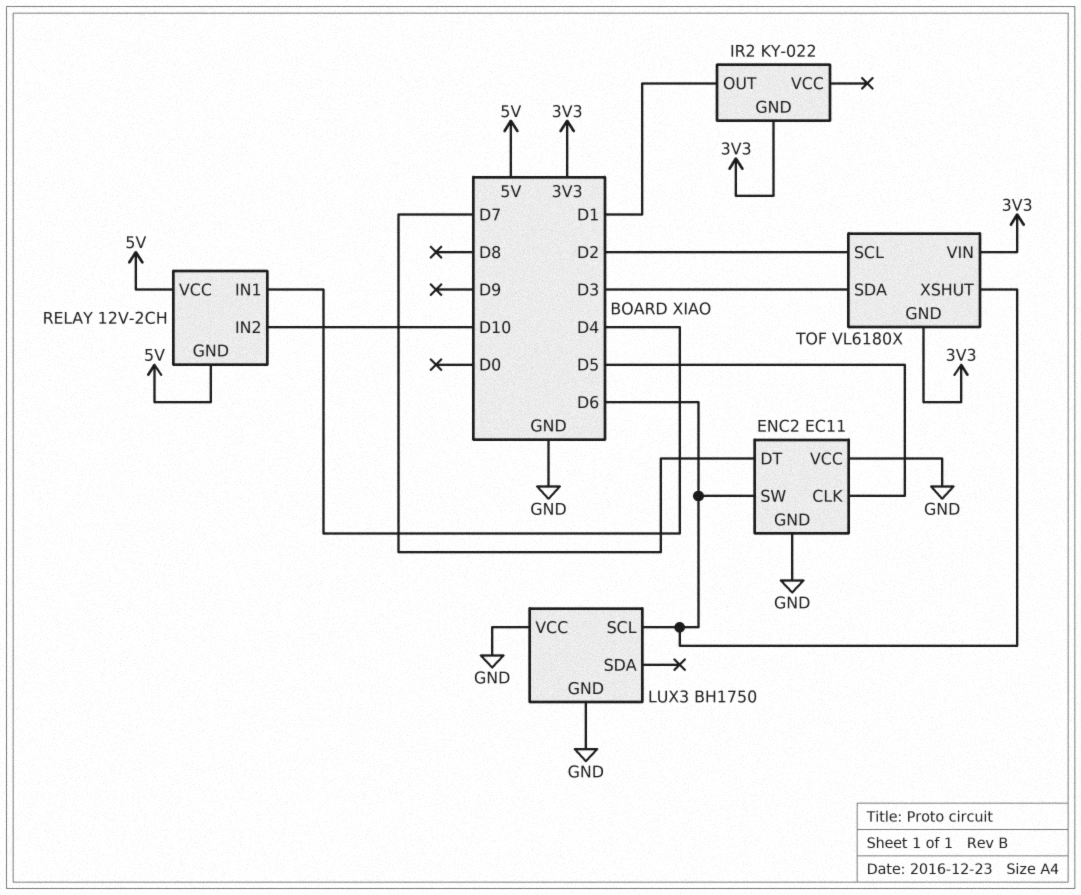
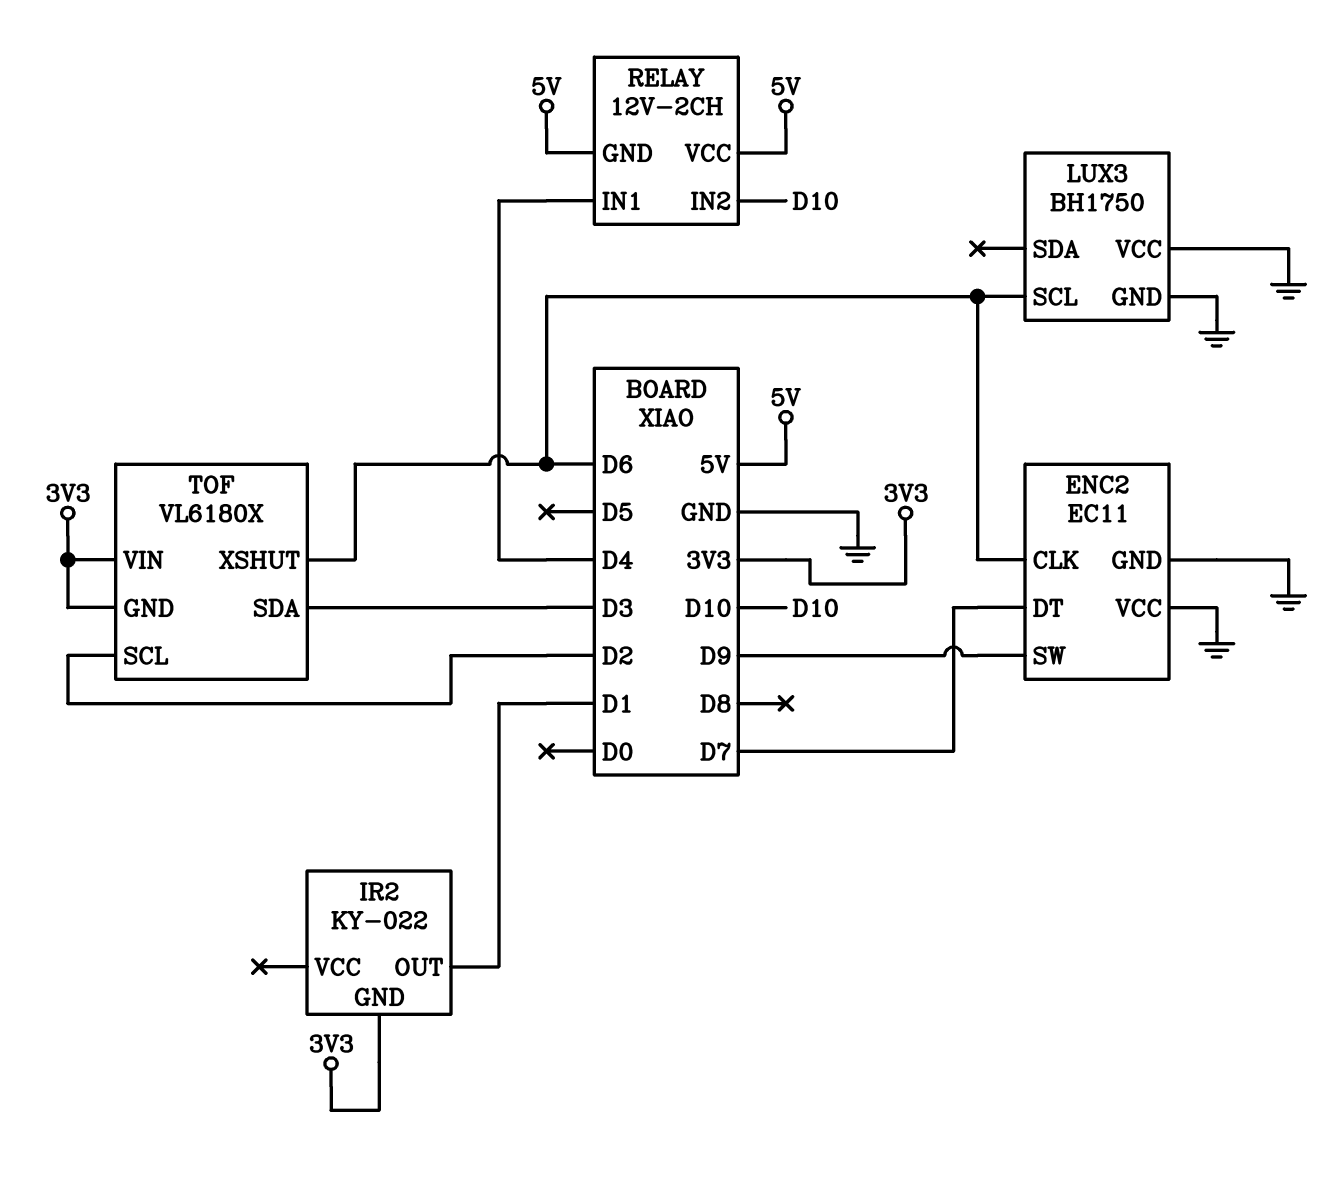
ENC2 pin CLK: D5 -> D6
ENC2 pin SW: D6 -> D9

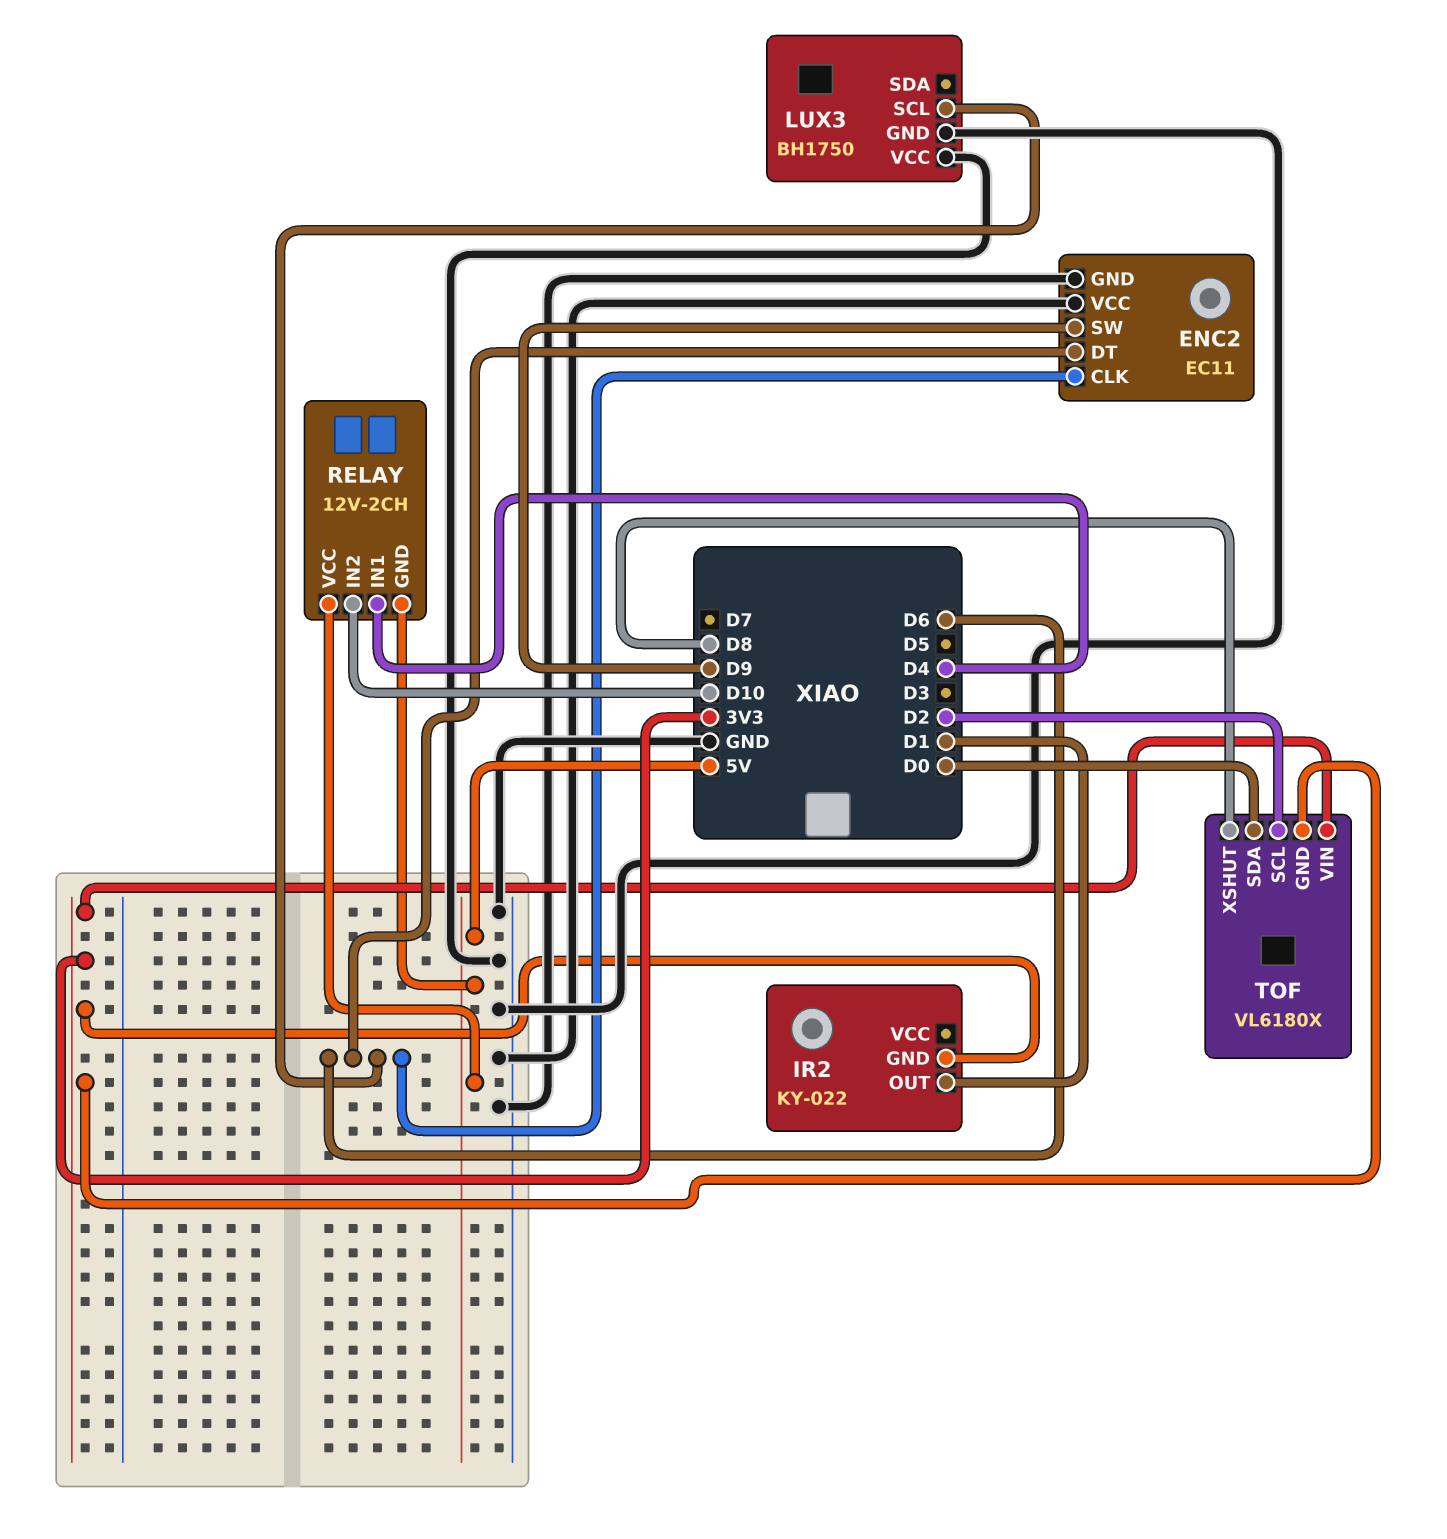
ENC2 pin DT: D7 -> D6
TOF pin SDA: D3 -> D0
TOF pin XSHUT: D6 -> D8

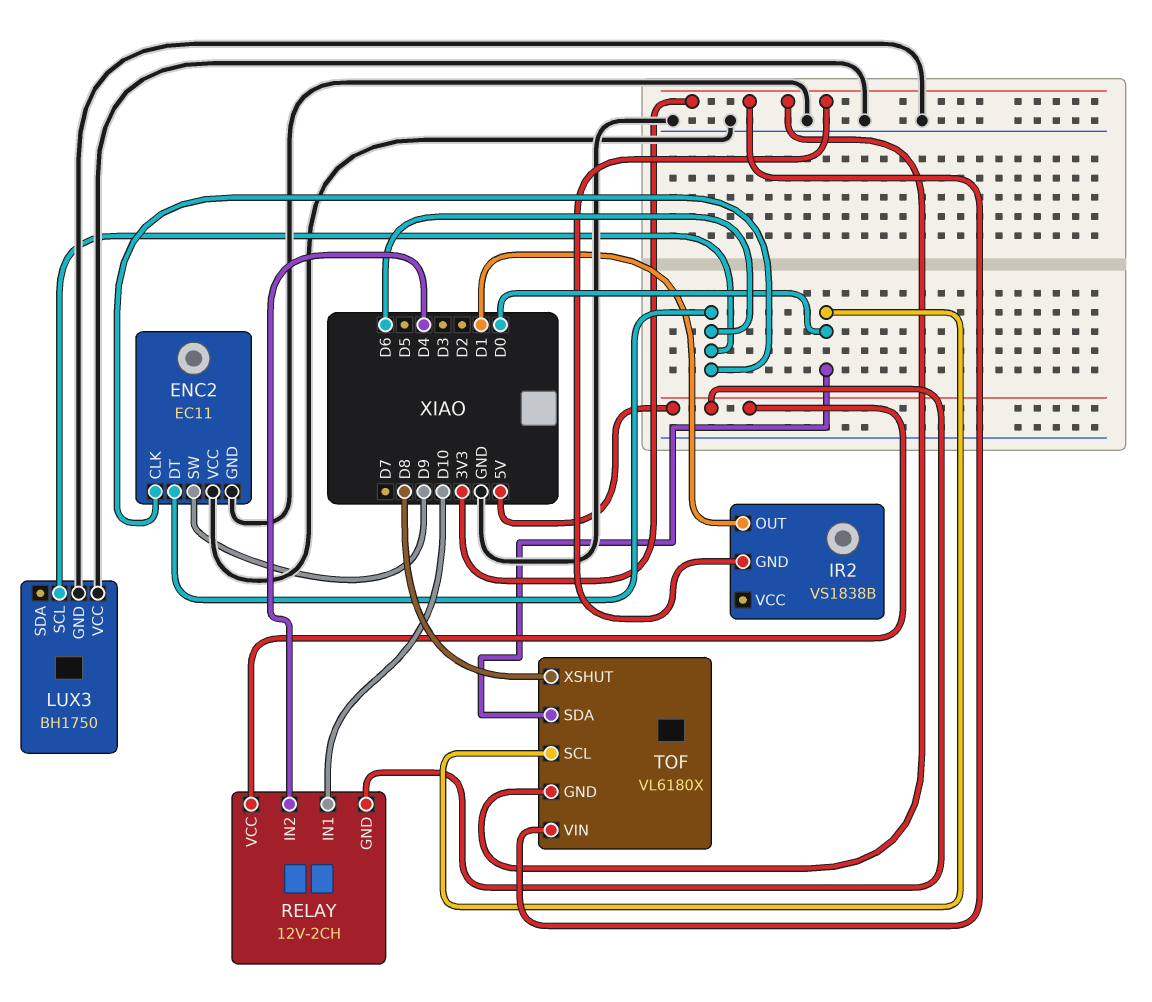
IR2: KY-022 -> VS1838B
RELAY pin IN1: D4 -> D10
RELAY pin IN2: D10 -> D4
TOF pin SCL: D2 -> D0

